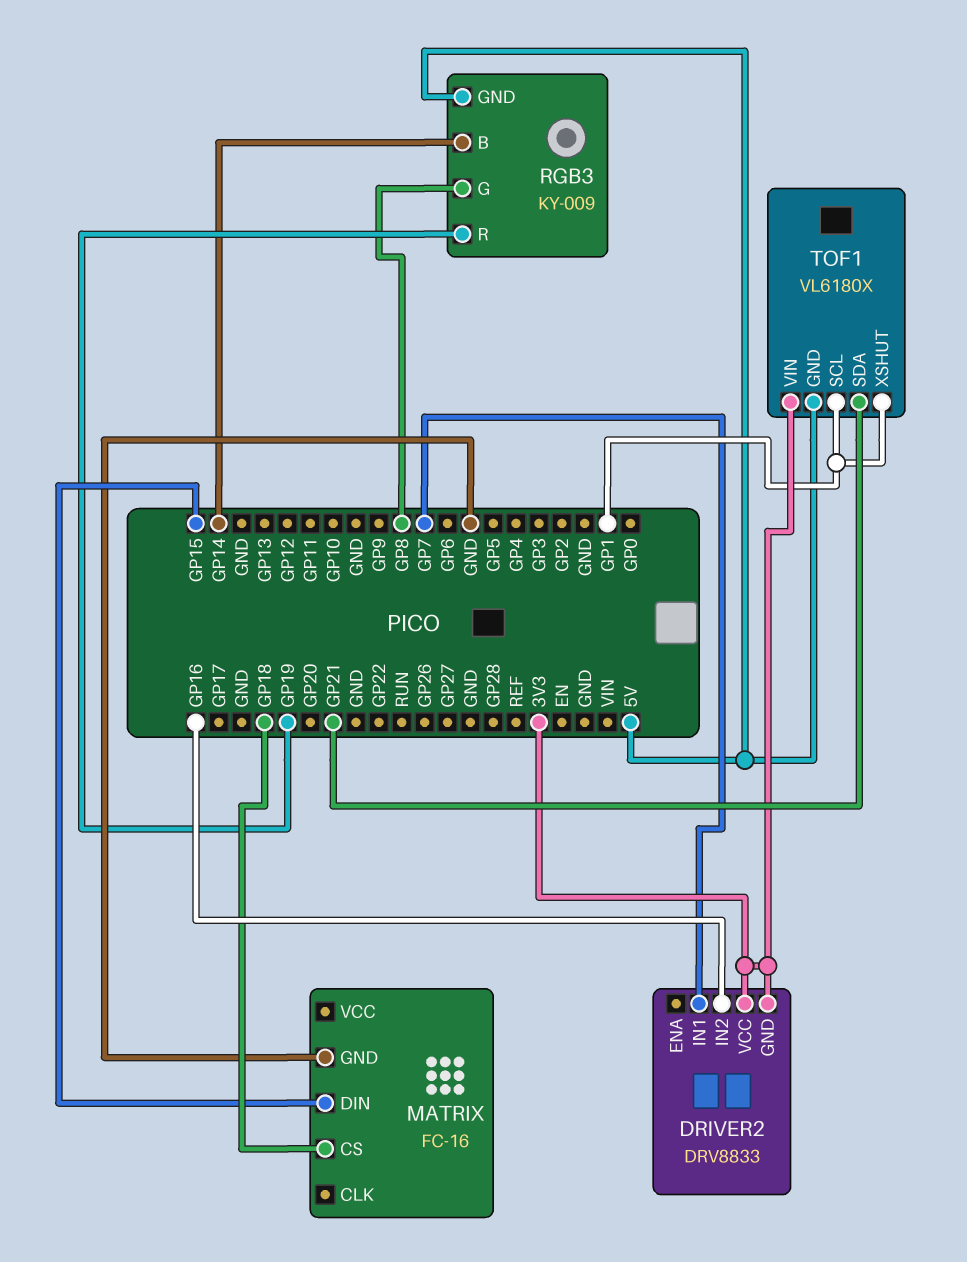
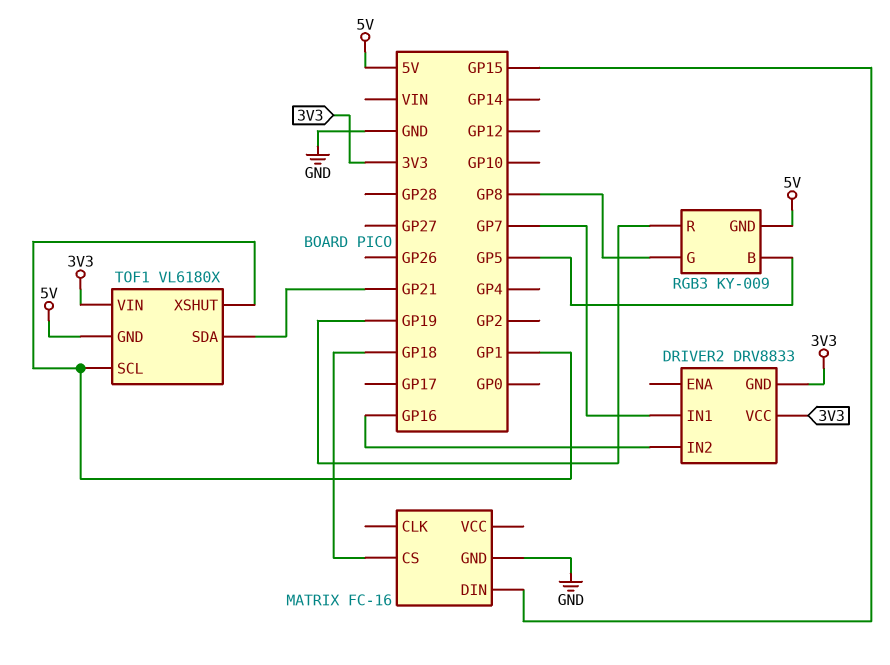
RGB3 pin B: GP14 -> GP5

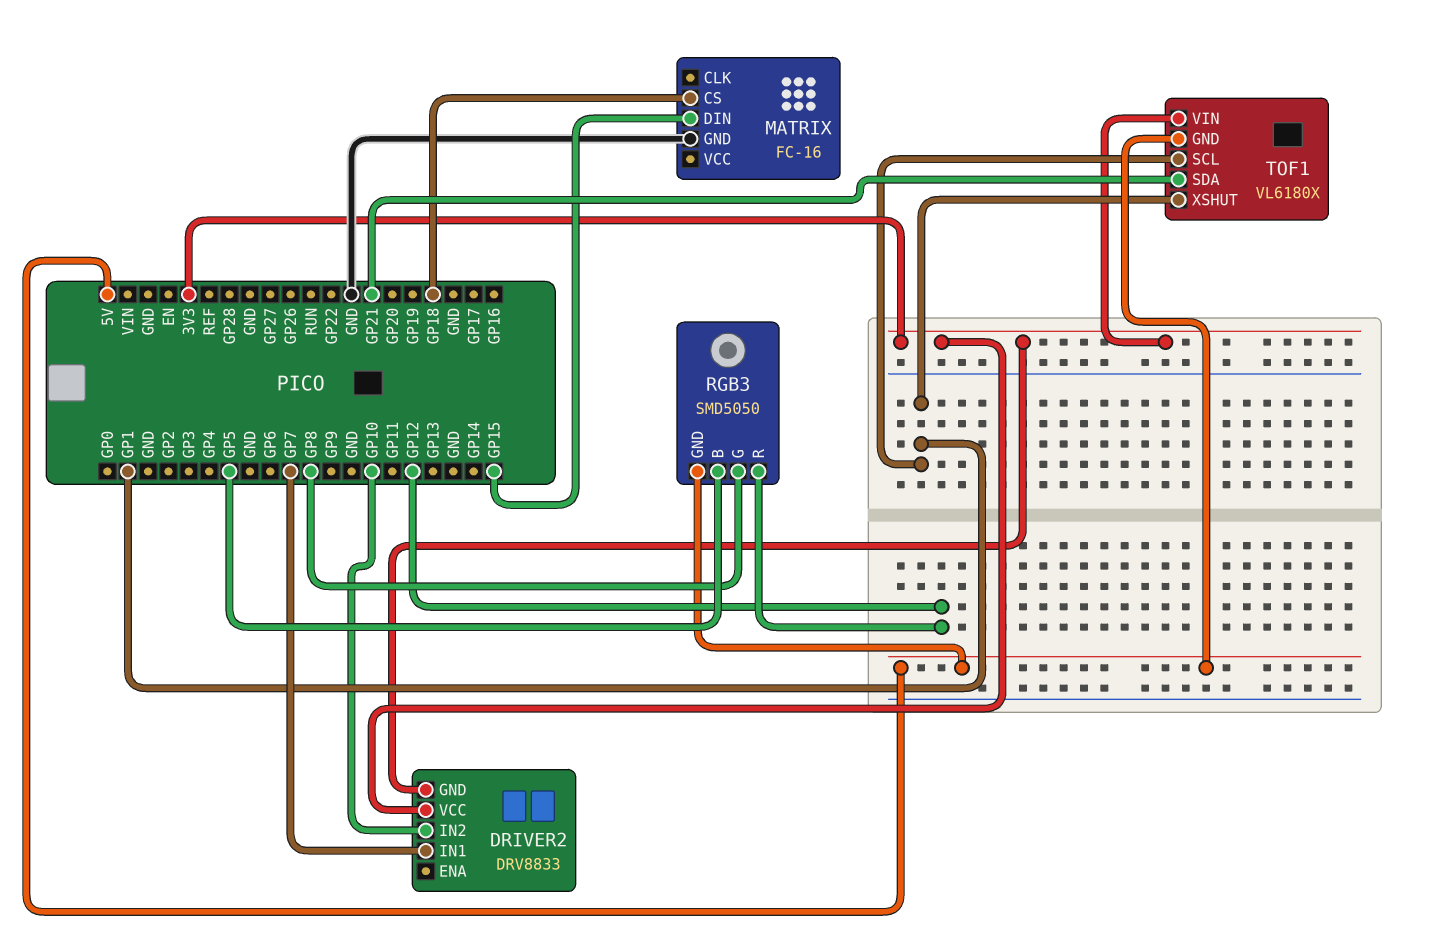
DRIVER2 pin IN2: GP16 -> GP10
RGB3: KY-009 -> SMD5050
RGB3 pin R: GP19 -> GP12

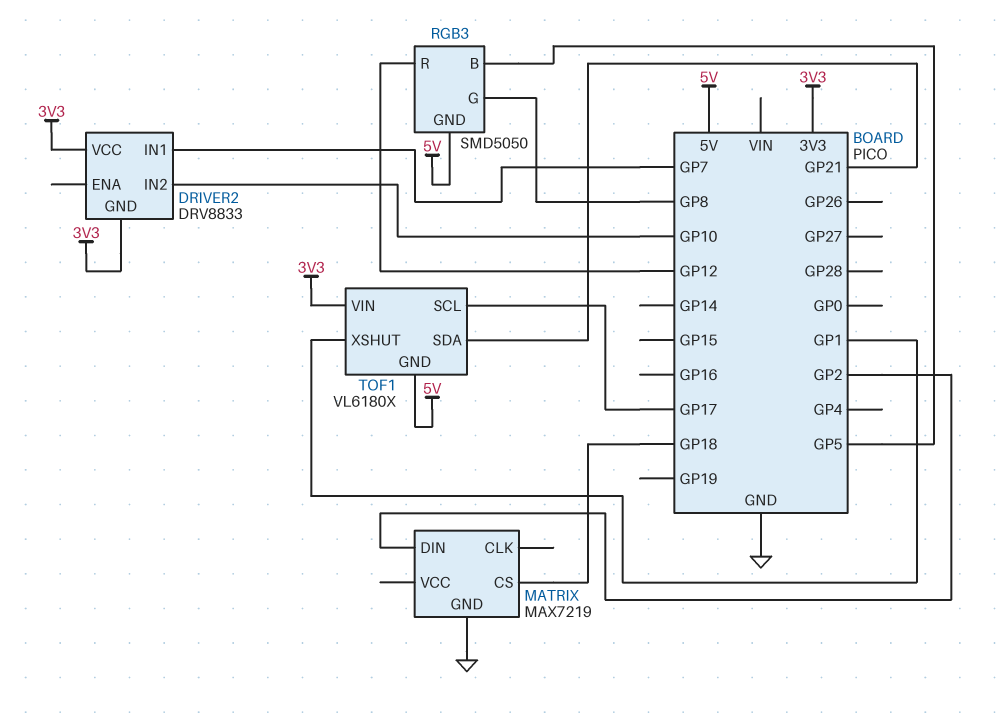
MATRIX: FC-16 -> MAX7219
MATRIX pin DIN: GP15 -> GP2
TOF1 pin SCL: GP1 -> GP17

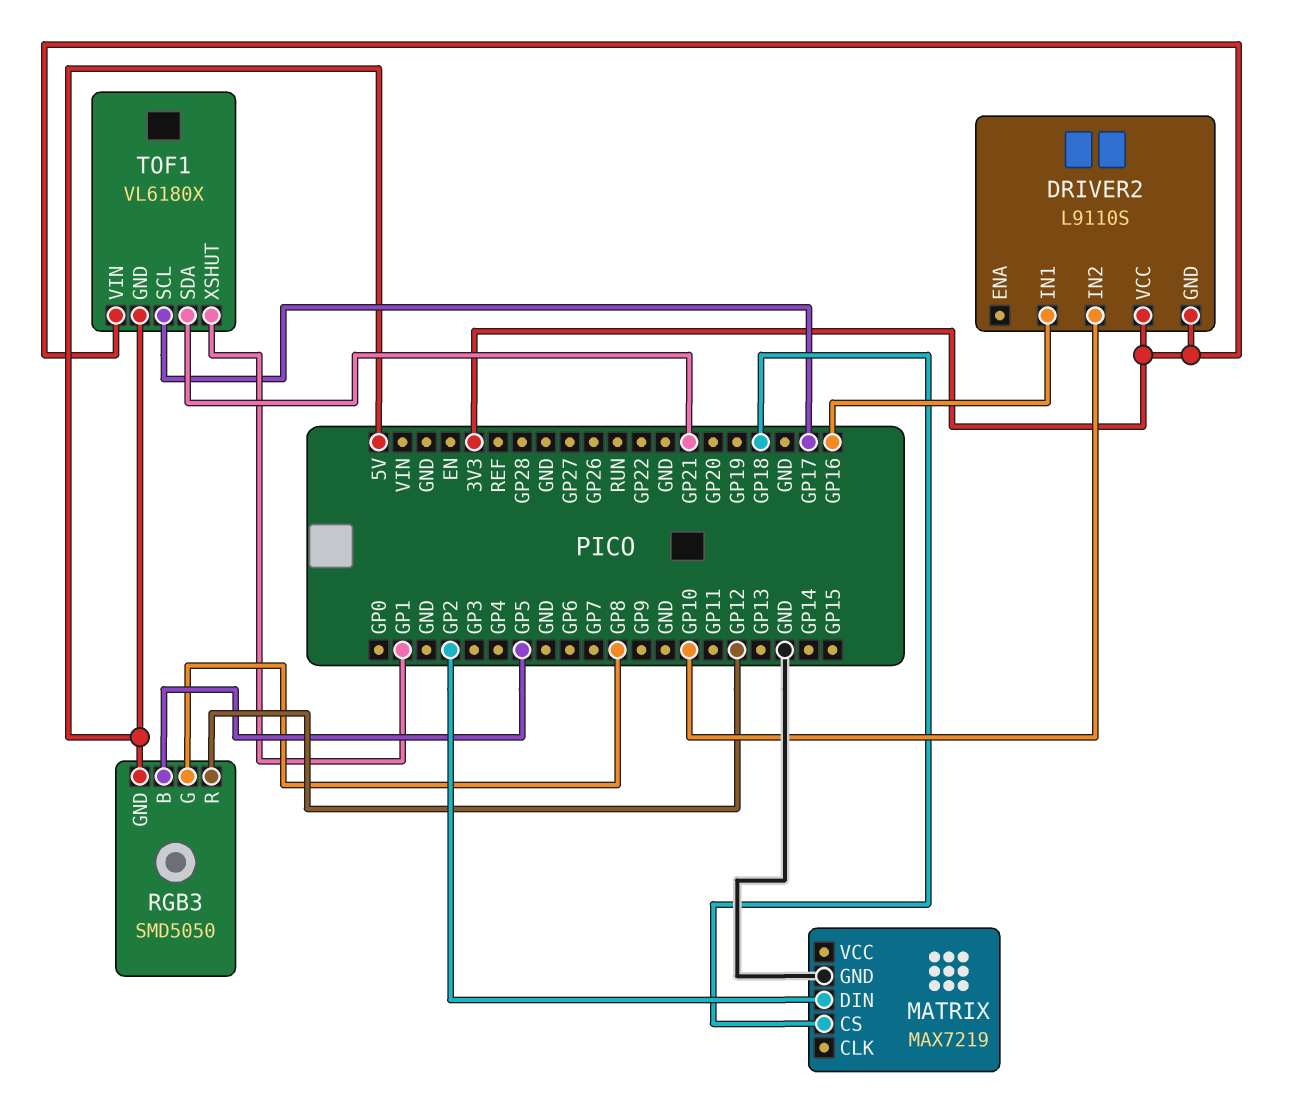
DRIVER2: DRV8833 -> L9110S
DRIVER2 pin IN1: GP7 -> GP16

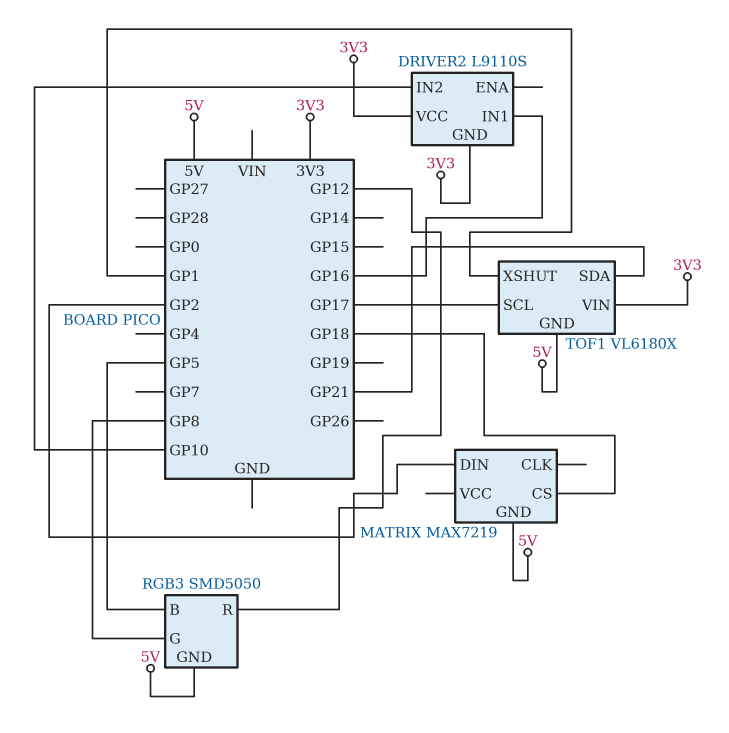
MATRIX pin GND: GND -> 5V

